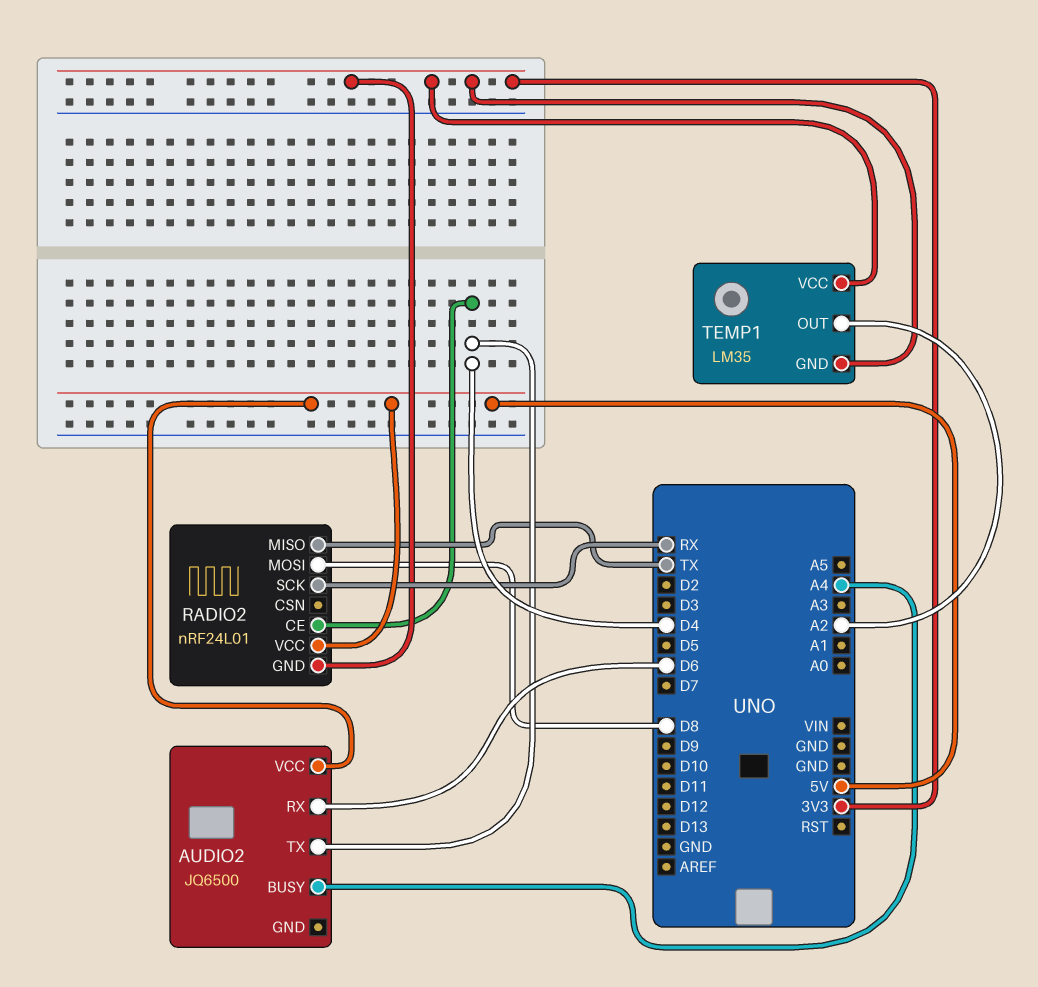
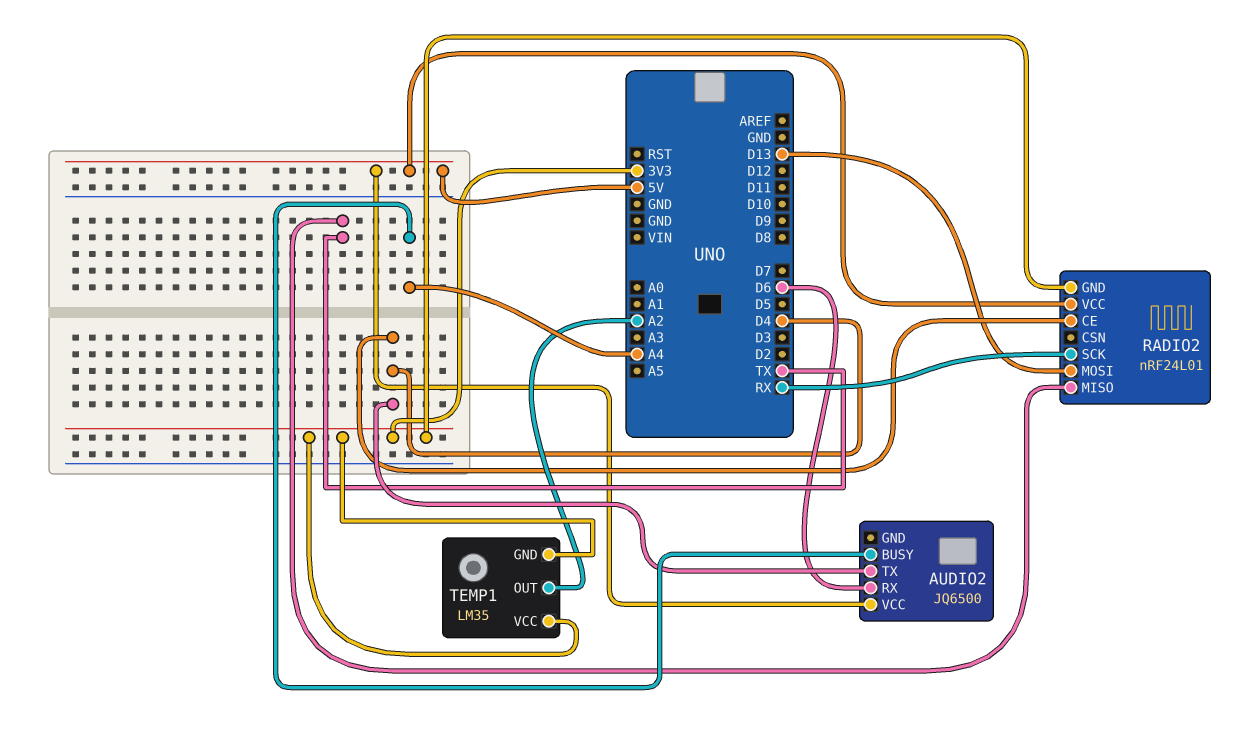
RADIO2 pin MOSI: D8 -> D13

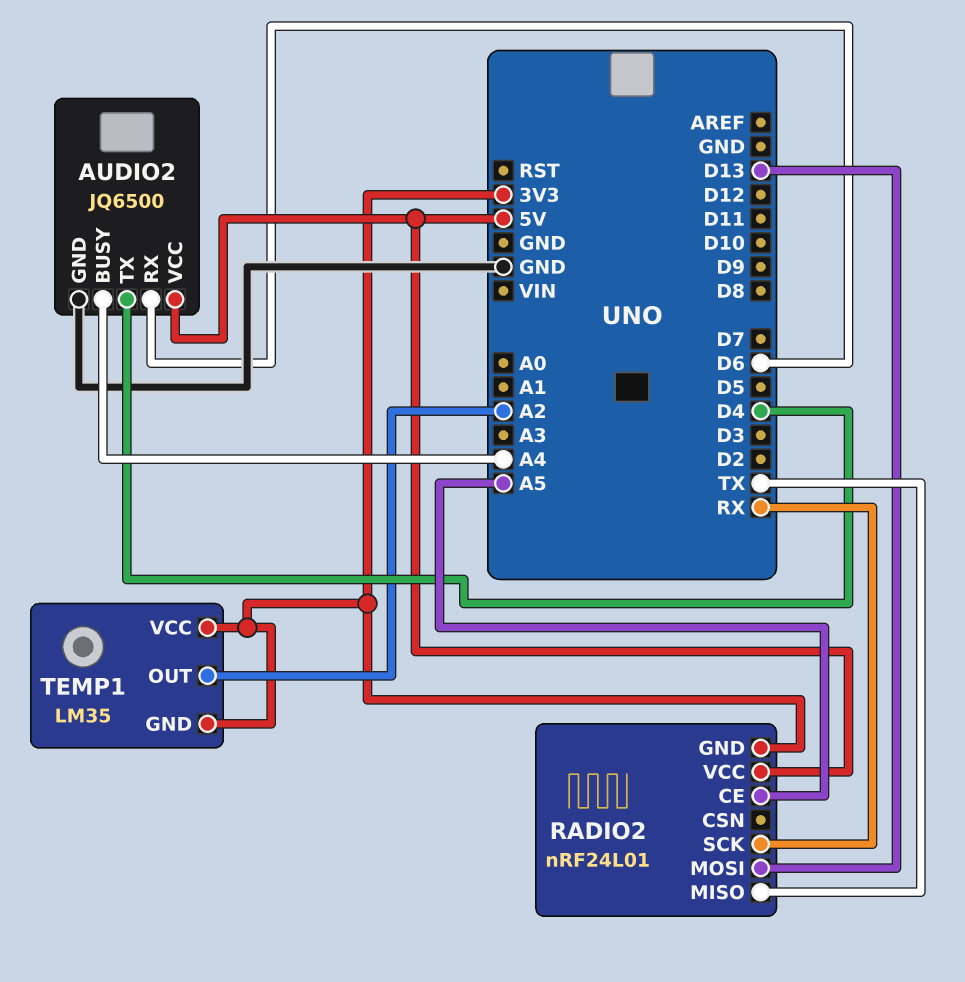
AUDIO2 pin GND: none -> GND
RADIO2 pin CE: D4 -> A5

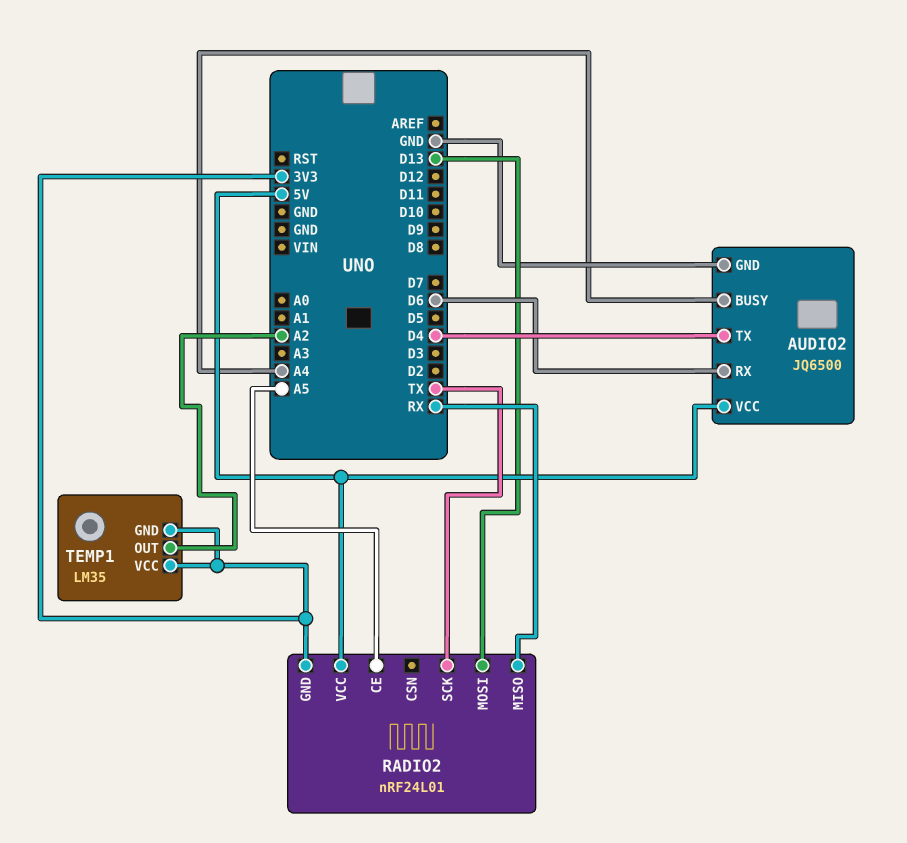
RADIO2 pin MISO: TX -> RX
RADIO2 pin SCK: RX -> TX

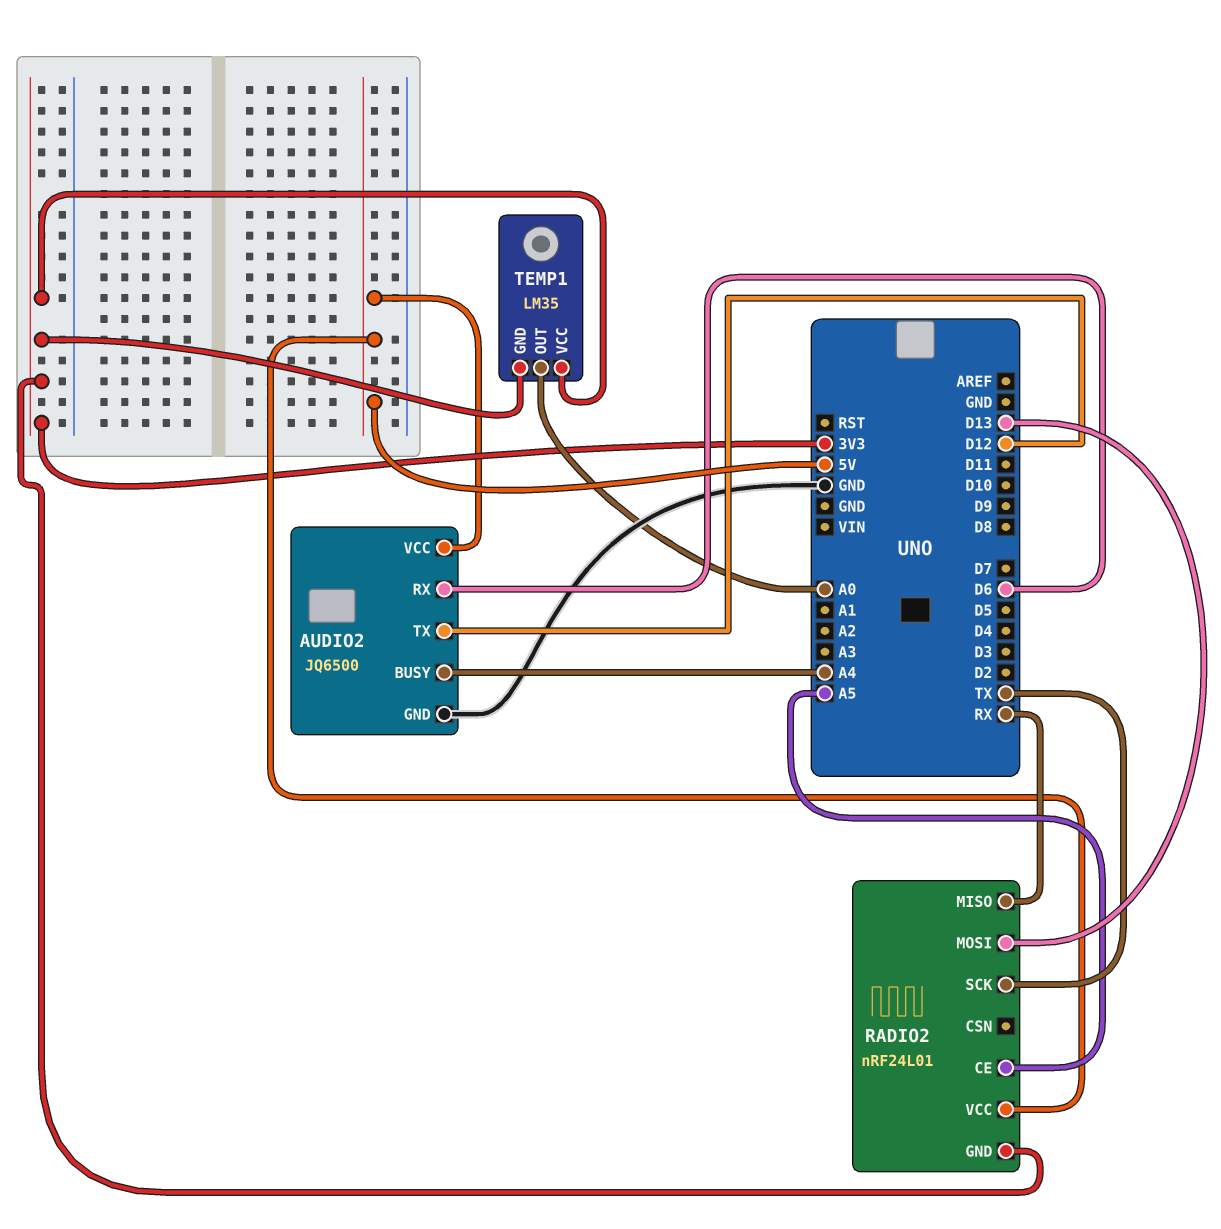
AUDIO2 pin TX: D4 -> D12
TEMP1 pin OUT: A2 -> A0

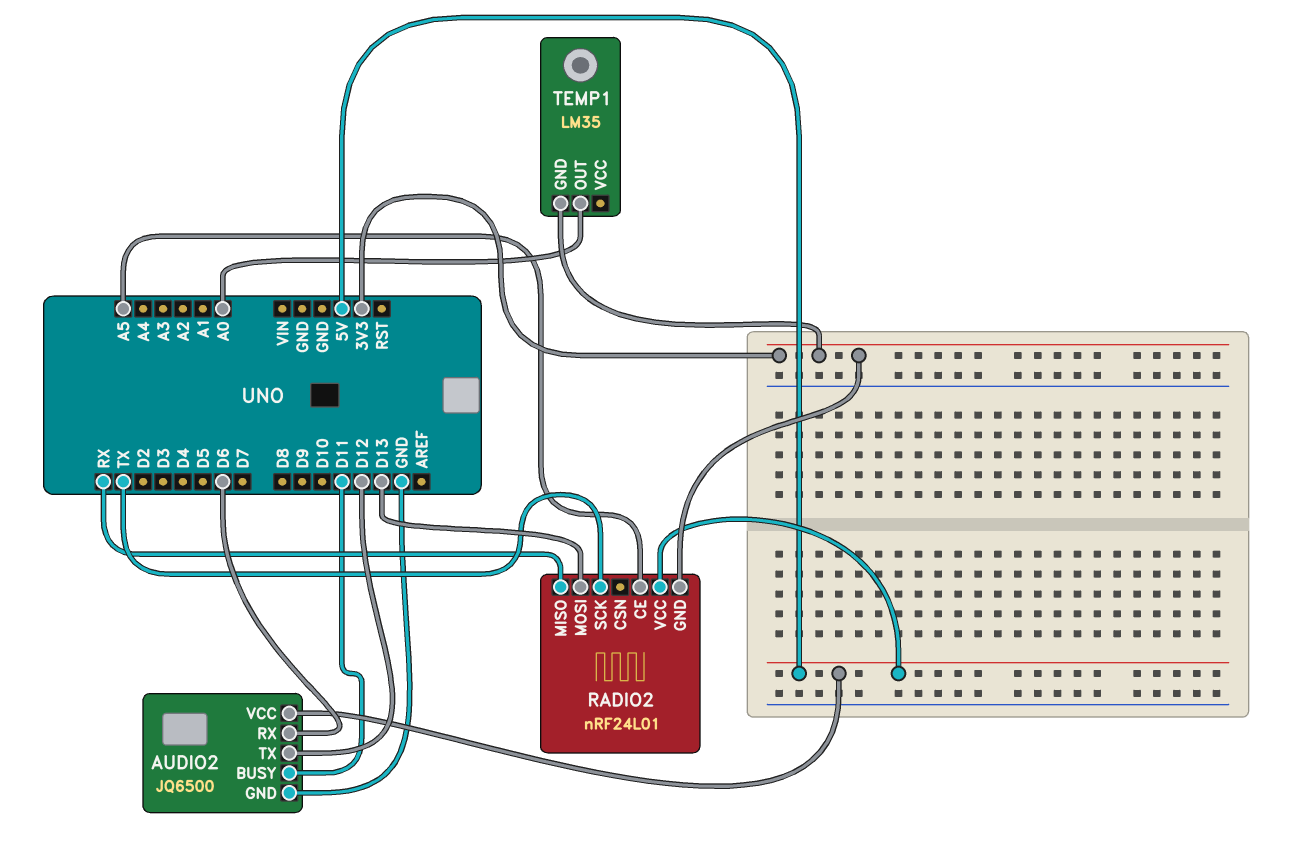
AUDIO2 pin BUSY: A4 -> D11
TEMP1 pin VCC: 3V3 -> none

